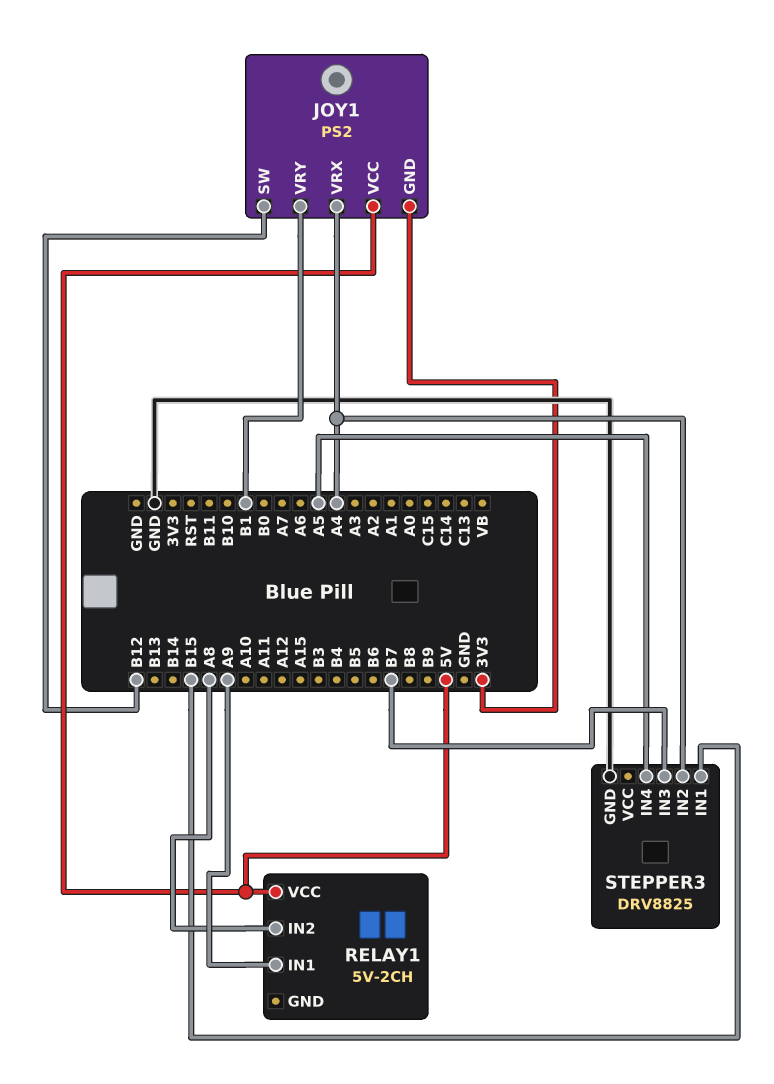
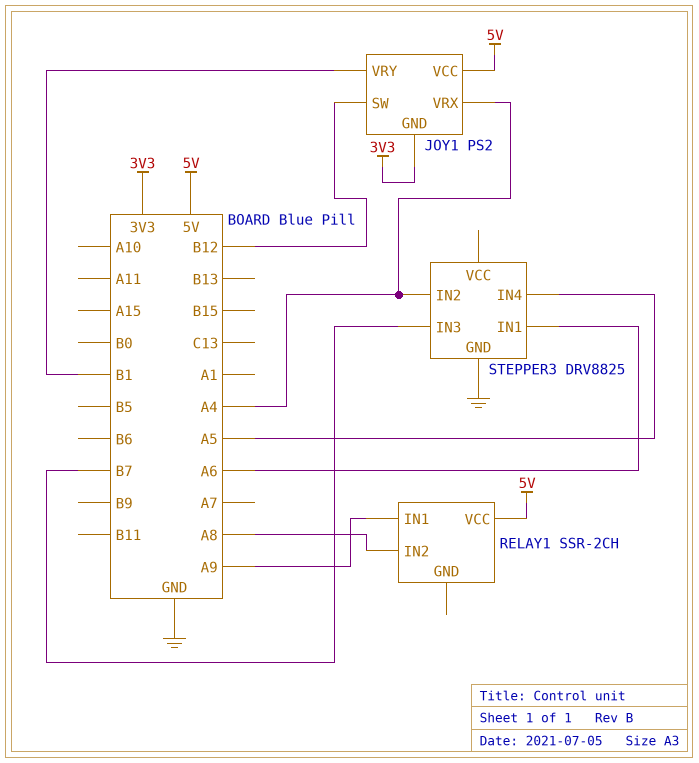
RELAY1: 5V-2CH -> SSR-2CH
STEPPER3 pin IN1: B15 -> A6

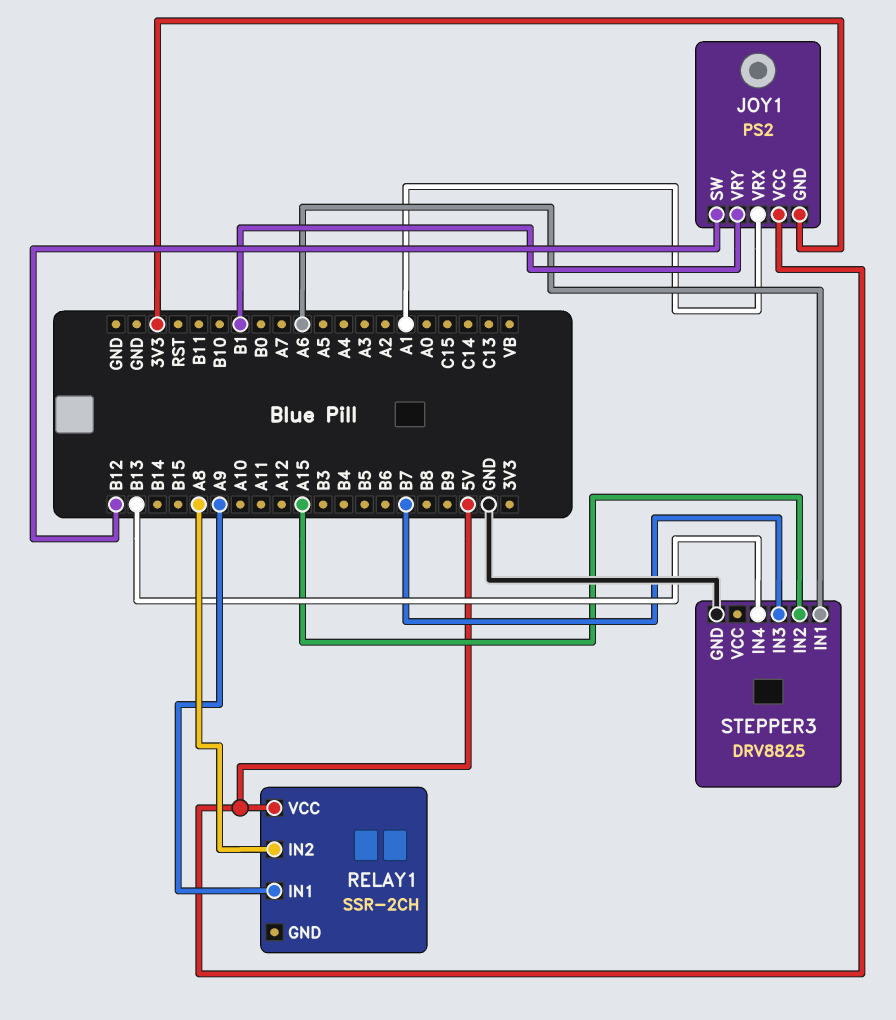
JOY1 pin VRX: A4 -> A1
STEPPER3 pin IN2: A4 -> A15
STEPPER3 pin IN4: A5 -> B13

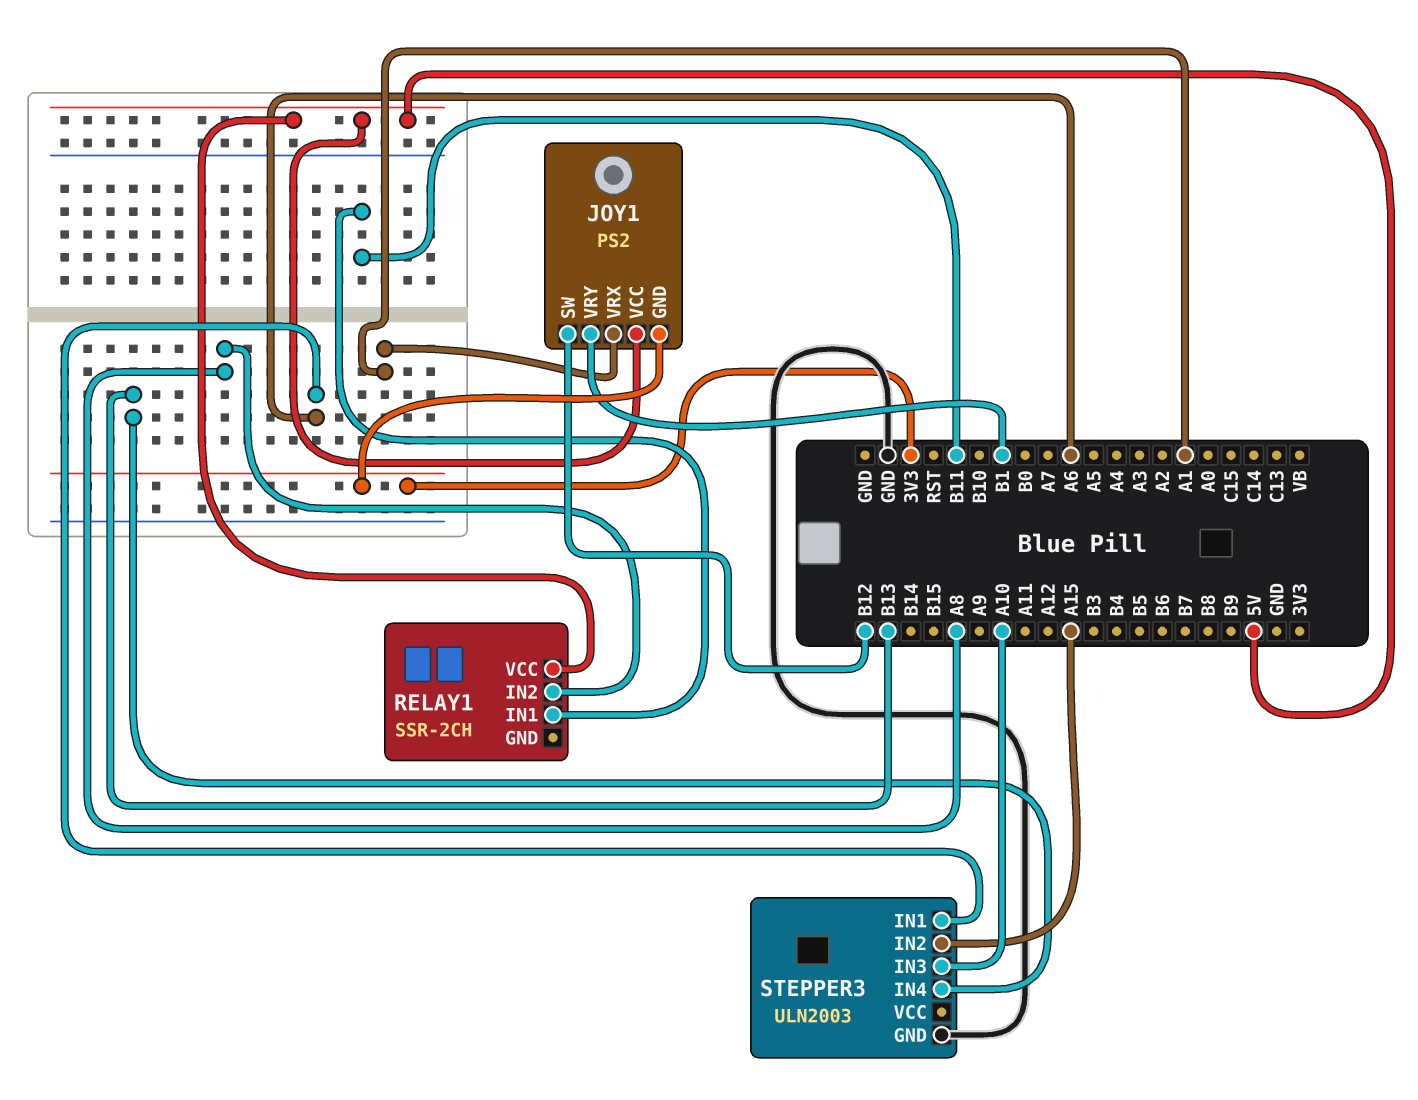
RELAY1 pin IN1: A9 -> B11
STEPPER3: DRV8825 -> ULN2003
STEPPER3 pin IN3: B7 -> A10

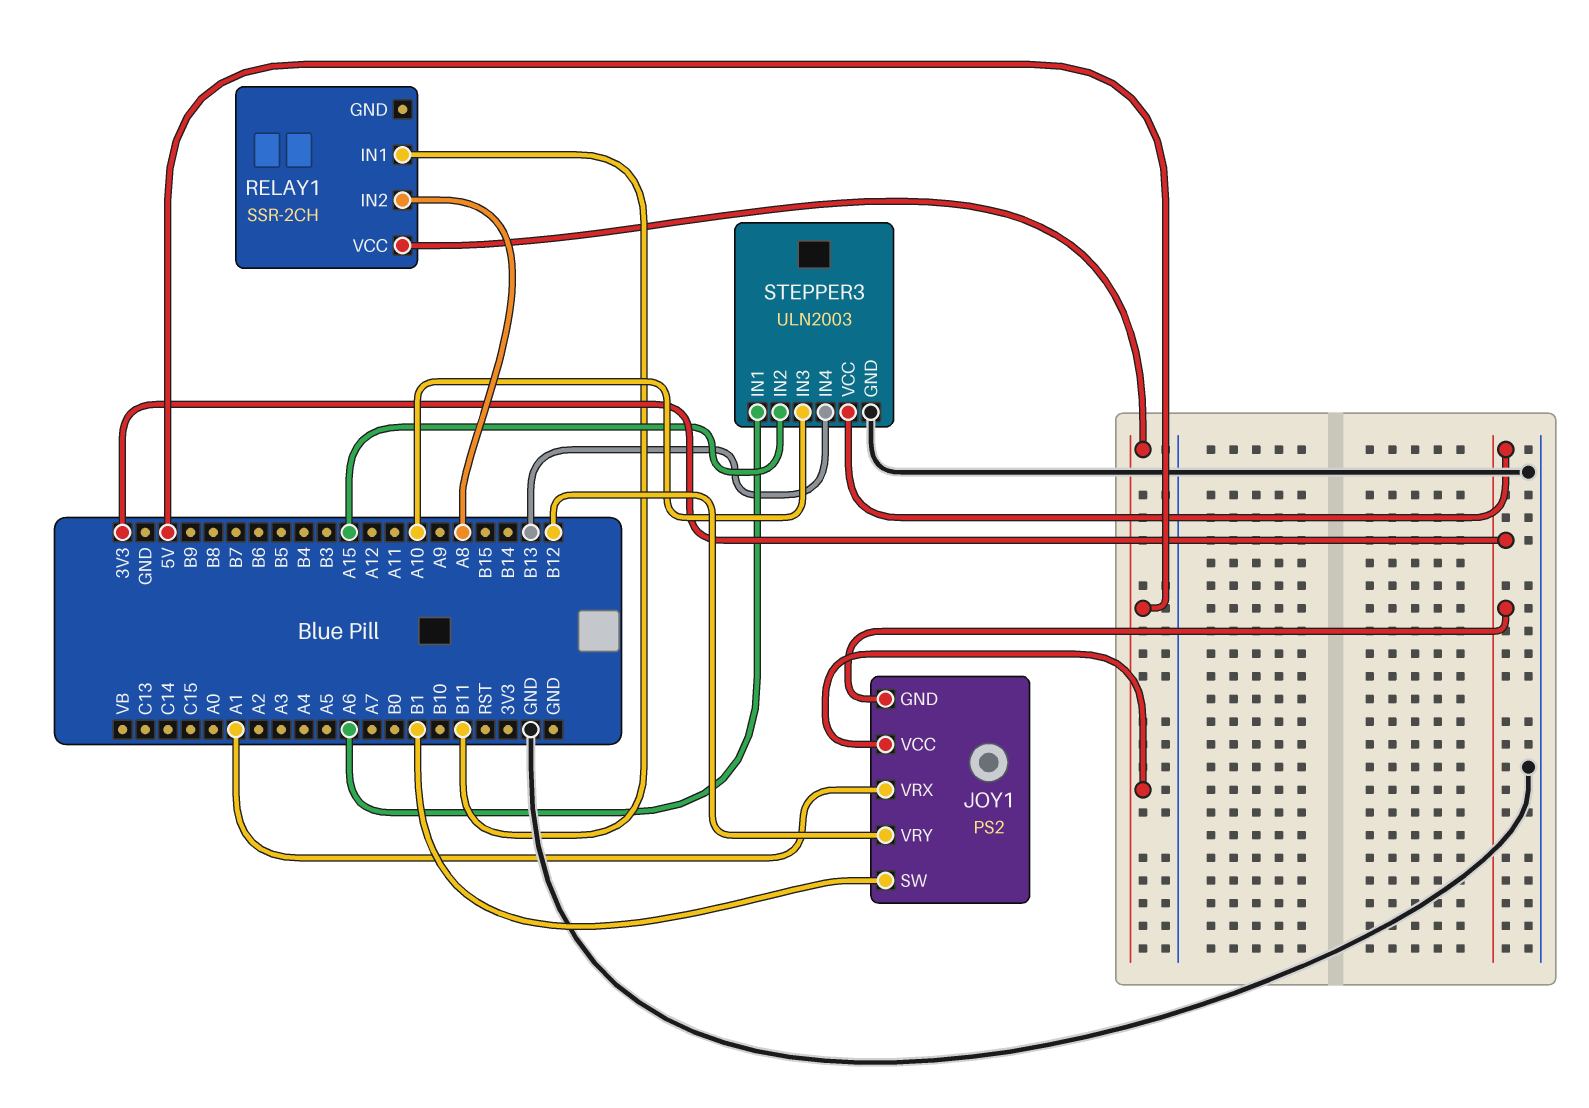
JOY1 pin SW: B12 -> B1
JOY1 pin VRY: B1 -> B12
STEPPER3 pin VCC: none -> 3V3

